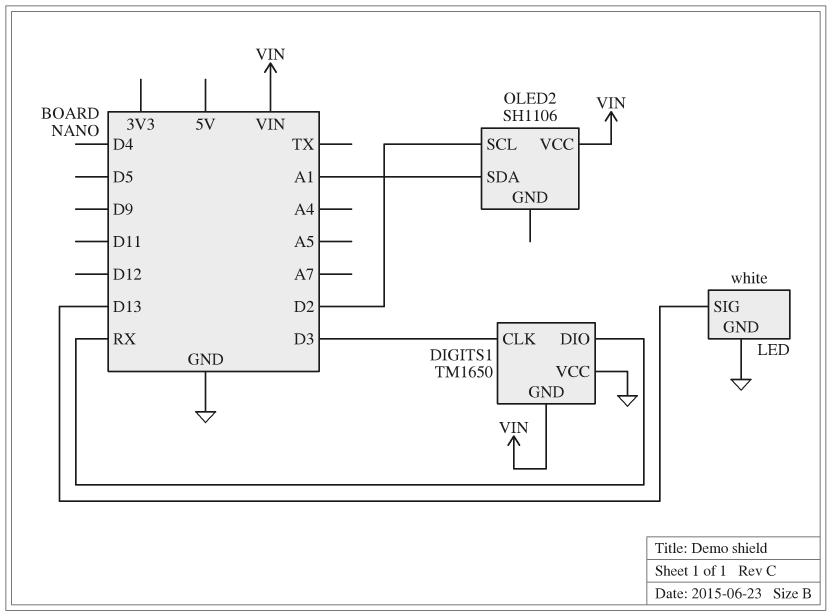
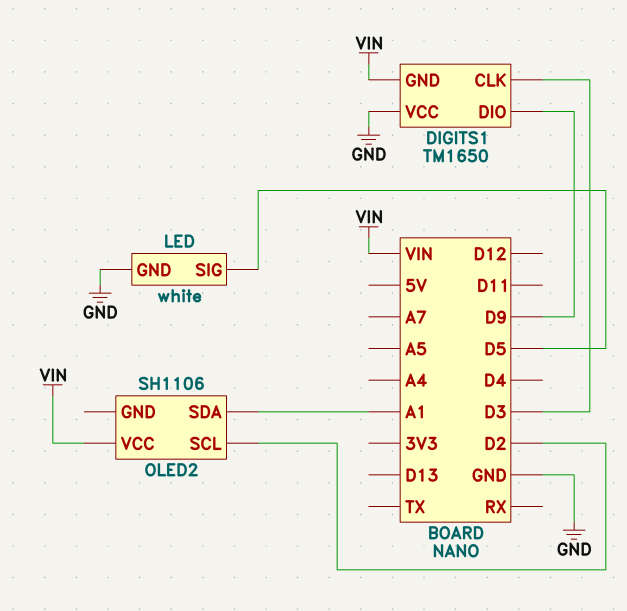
DIGITS1 pin DIO: RX -> D9
LED pin SIG: D13 -> D5

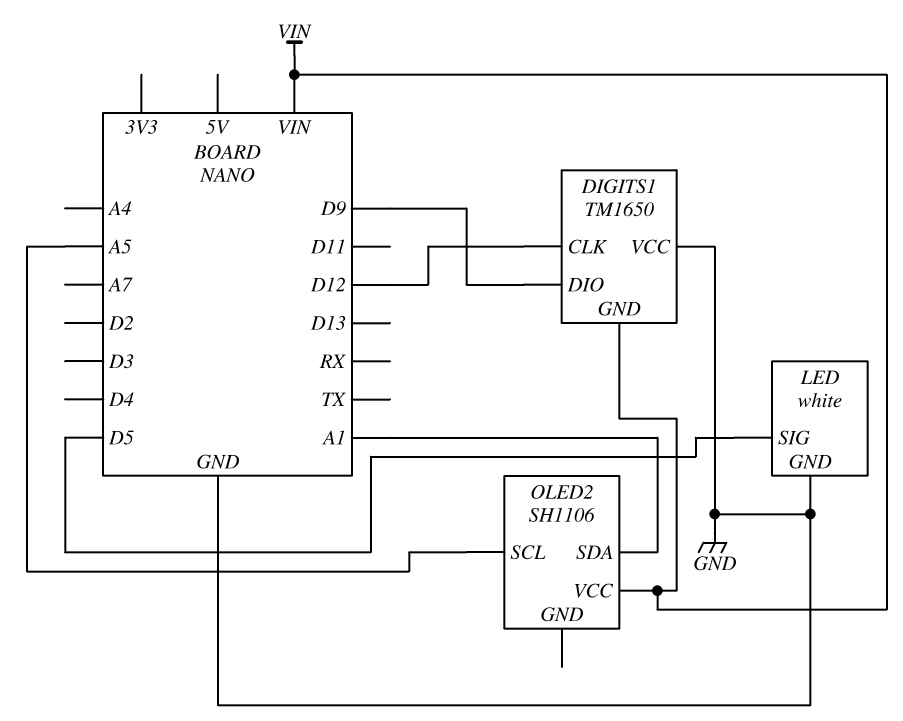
DIGITS1 pin CLK: D3 -> D12
OLED2 pin SCL: D2 -> A5

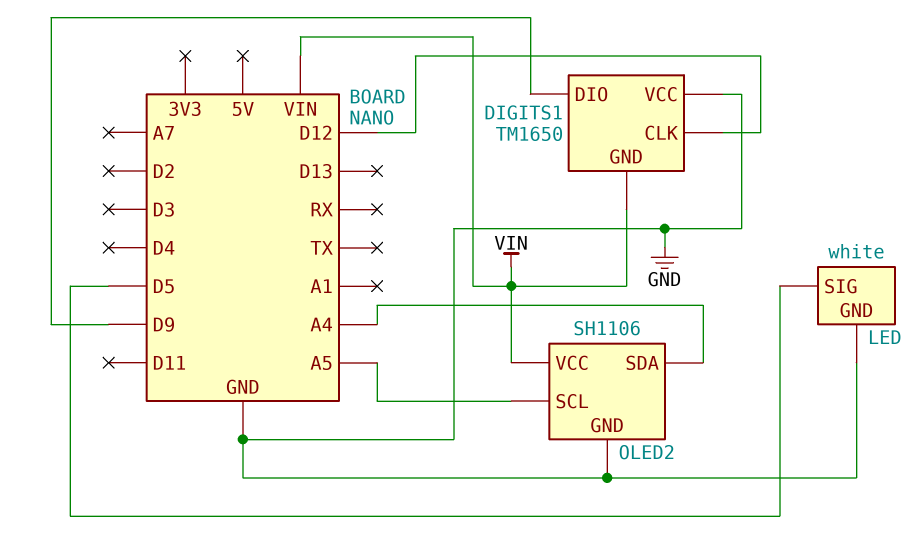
OLED2 pin GND: none -> GND
OLED2 pin SDA: A1 -> A4

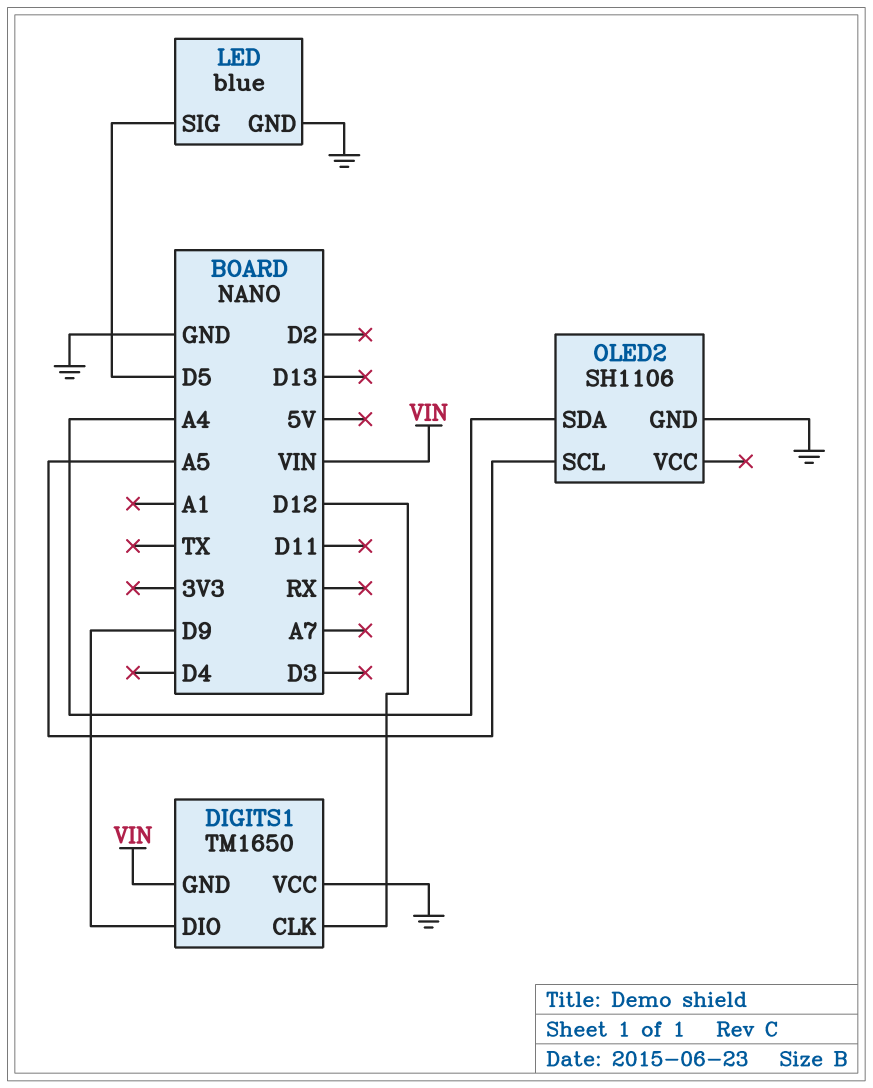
LED: white -> blue
OLED2 pin VCC: VIN -> none

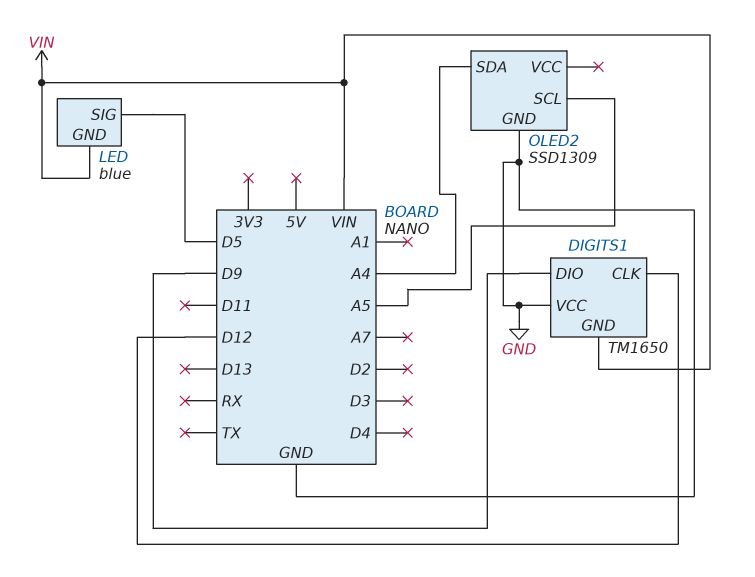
LED pin GND: GND -> VIN
OLED2: SH1106 -> SSD1309

